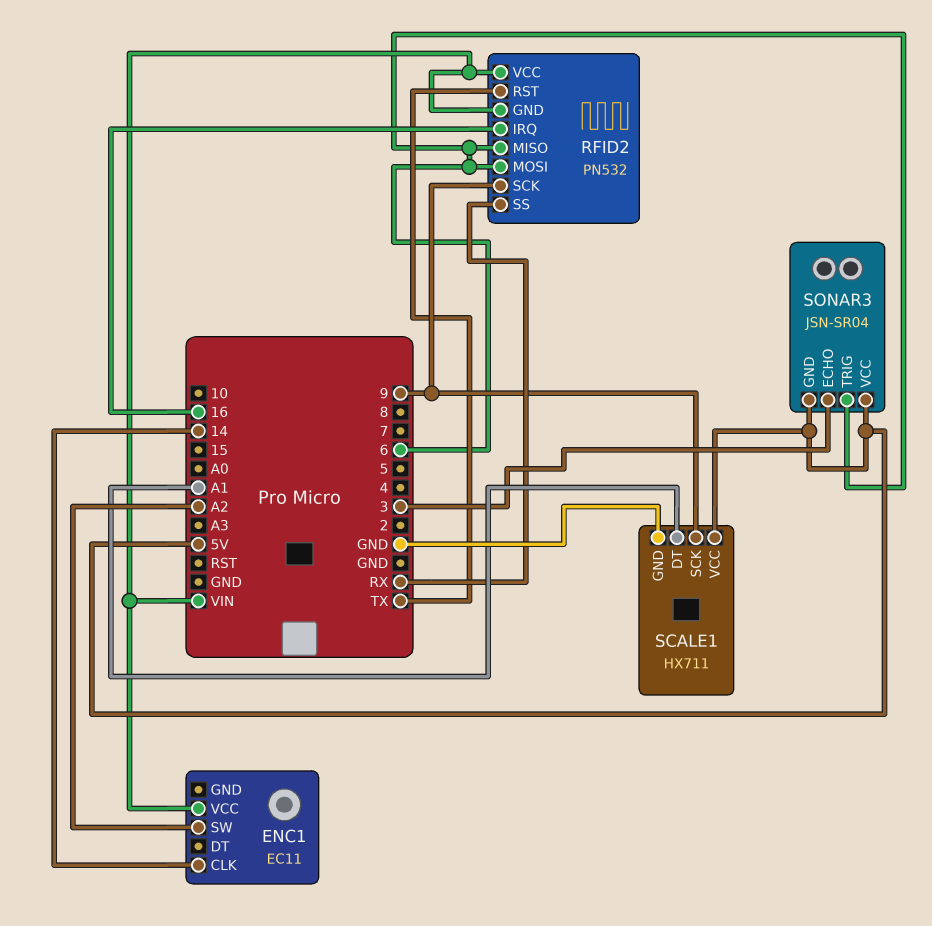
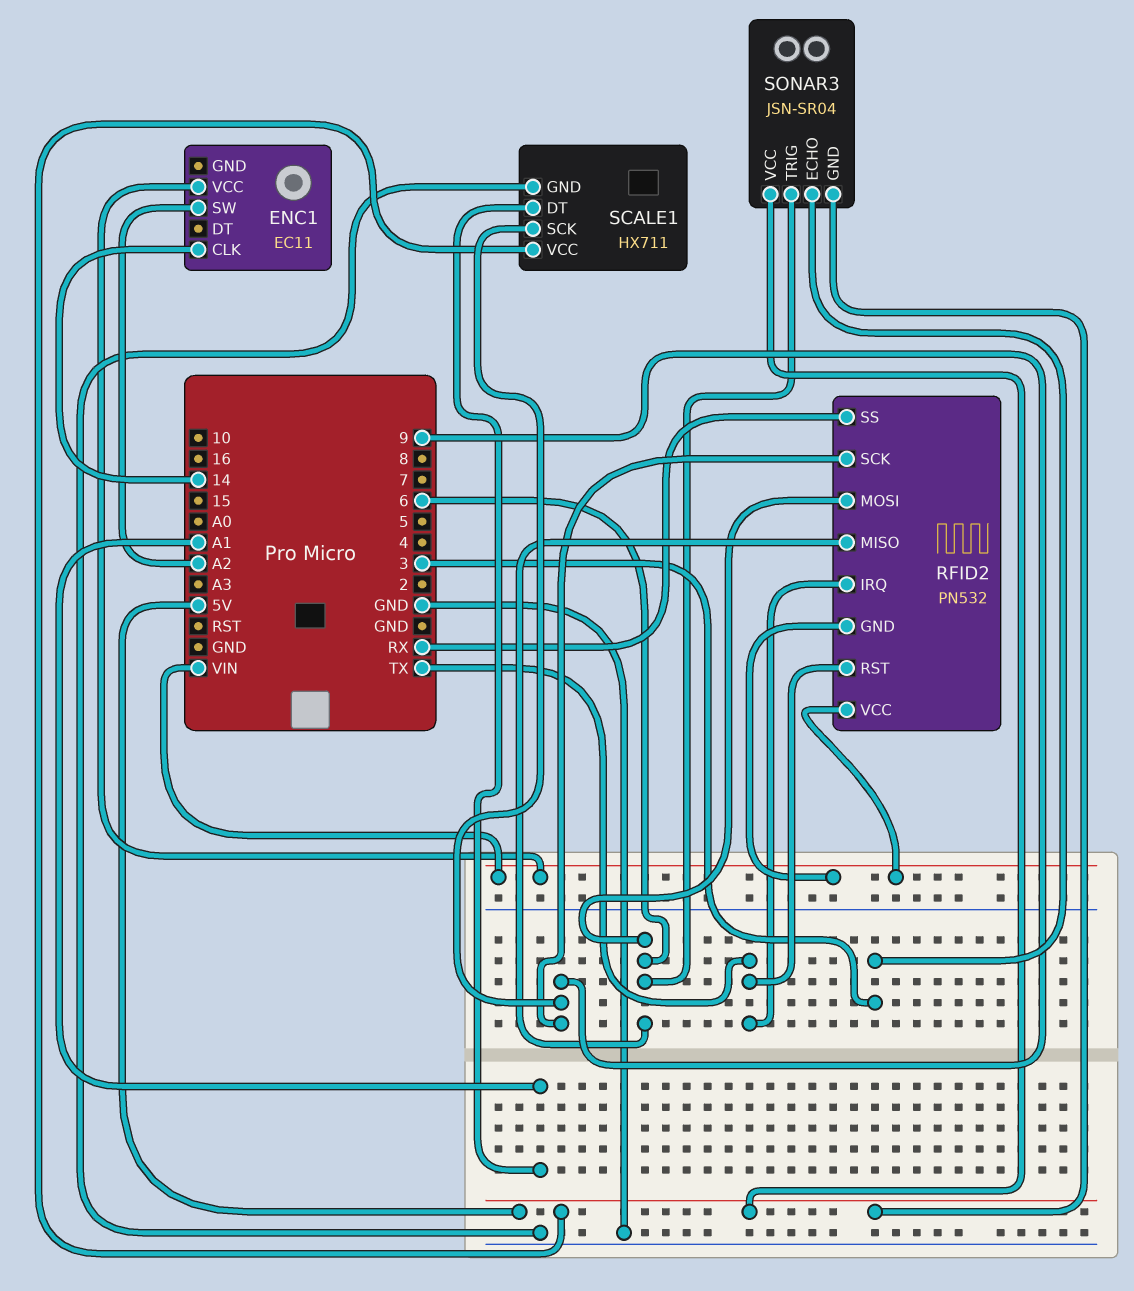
RFID2 pin IRQ: 16 -> TX

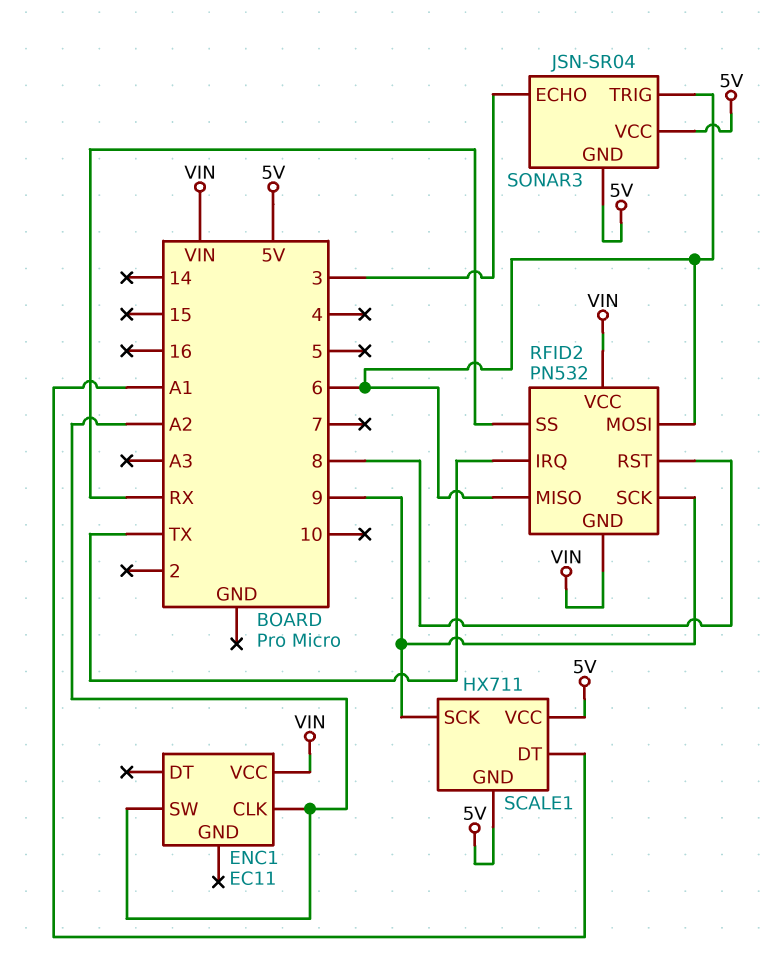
ENC1 pin CLK: 14 -> A2
RFID2 pin RST: TX -> 8
SCALE1 pin GND: GND -> 5V

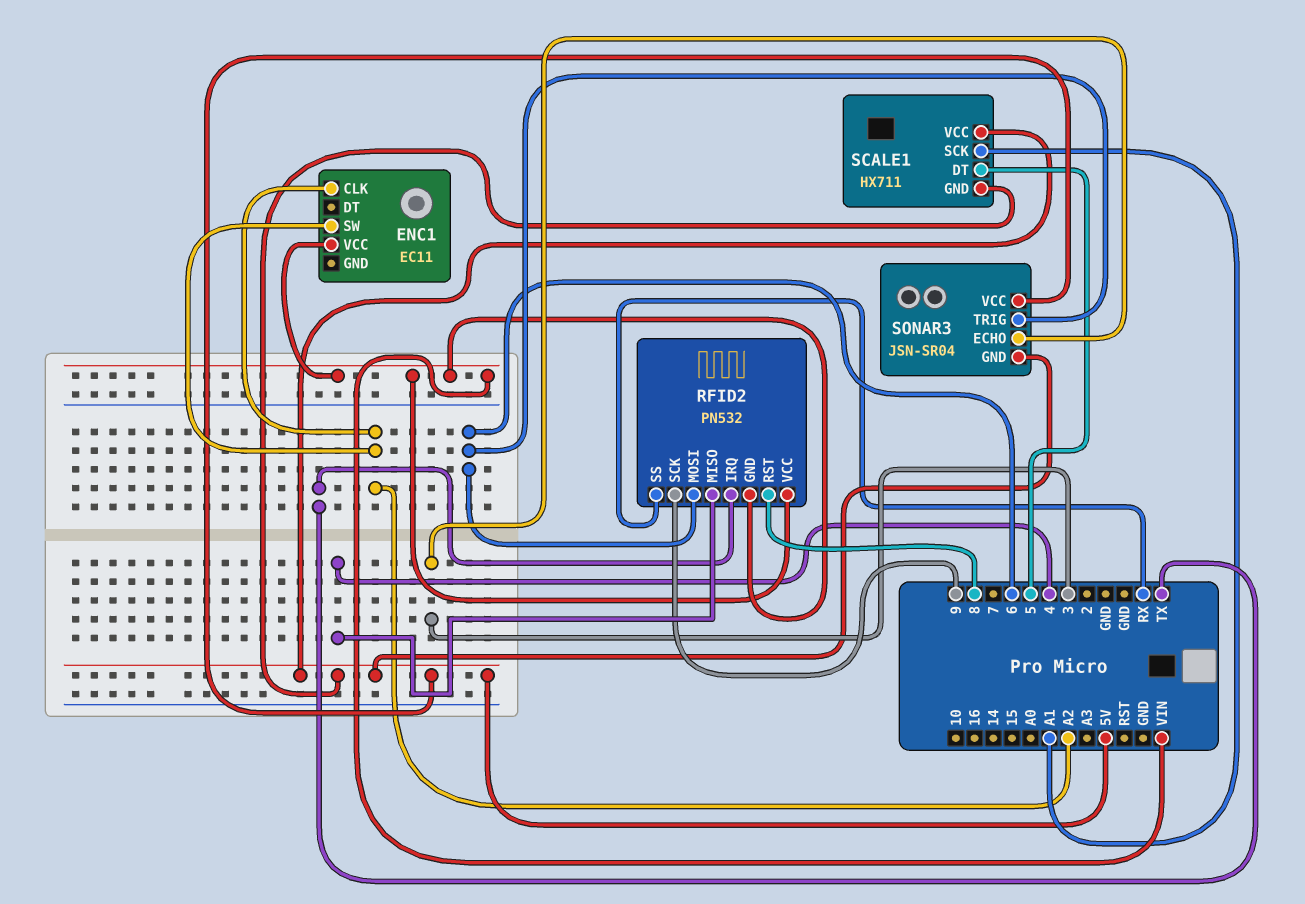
RFID2 pin MISO: 6 -> 4
SCALE1 pin DT: A1 -> 5
SCALE1 pin SCK: 9 -> A1

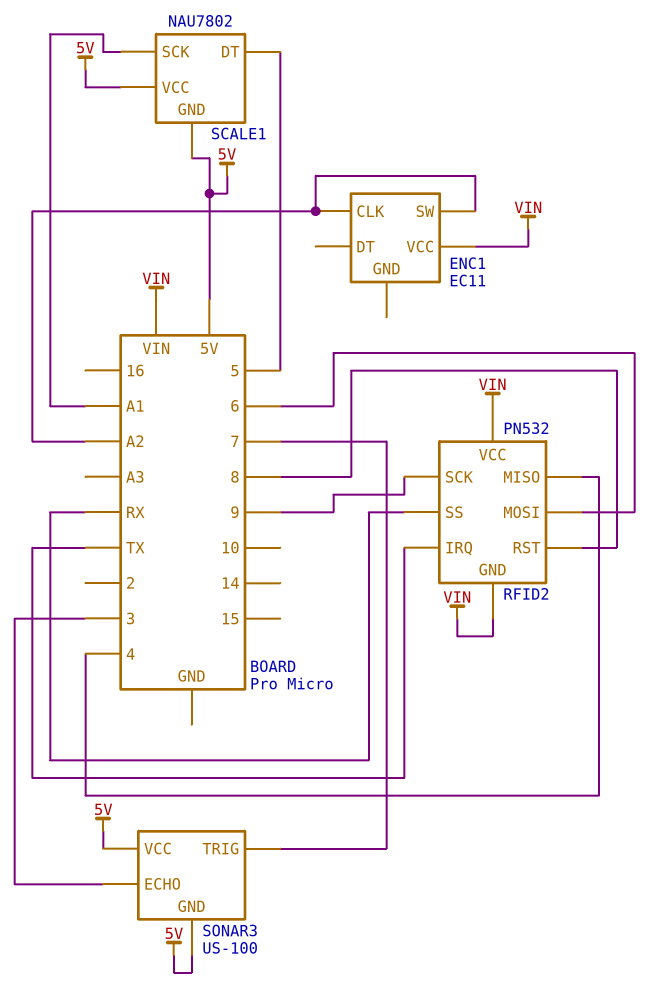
SCALE1: HX711 -> NAU7802
SONAR3: JSN-SR04 -> US-100
SONAR3 pin TRIG: 6 -> 7

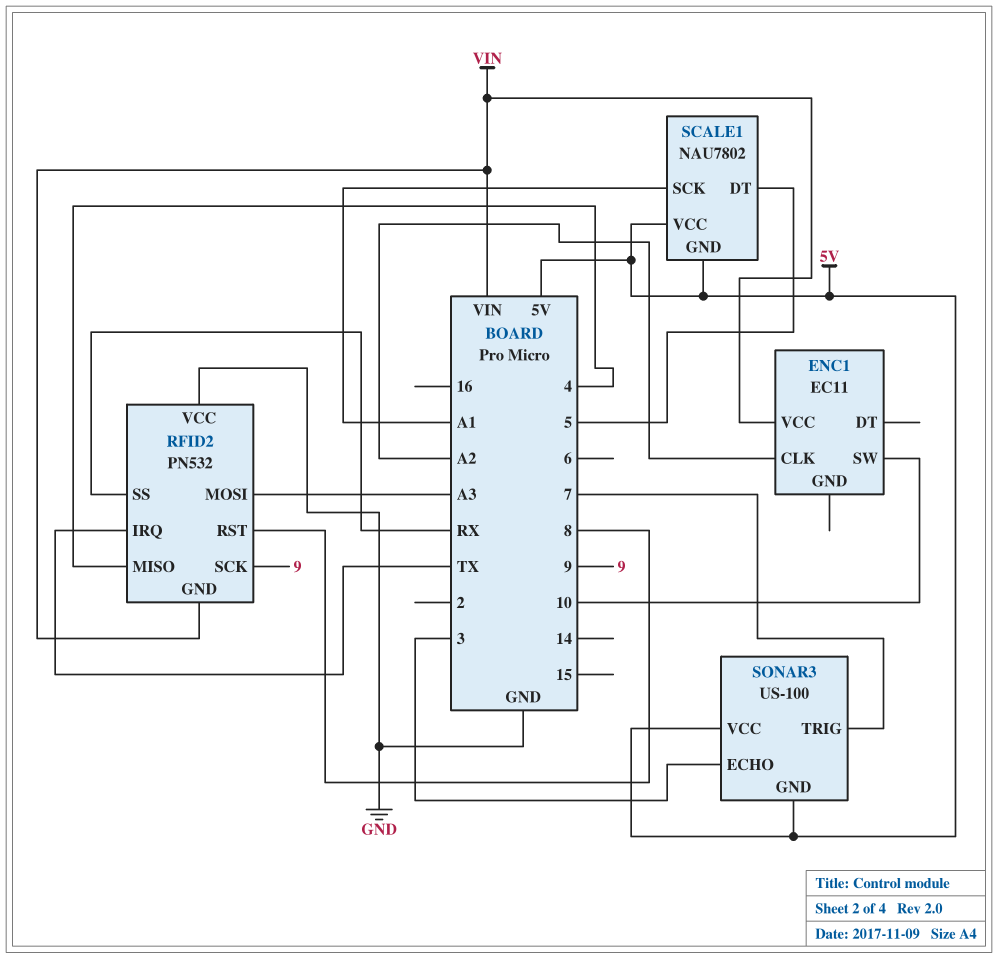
ENC1 pin SW: A2 -> 10
RFID2 pin MOSI: 6 -> A3
RFID2 pin VCC: VIN -> GND

